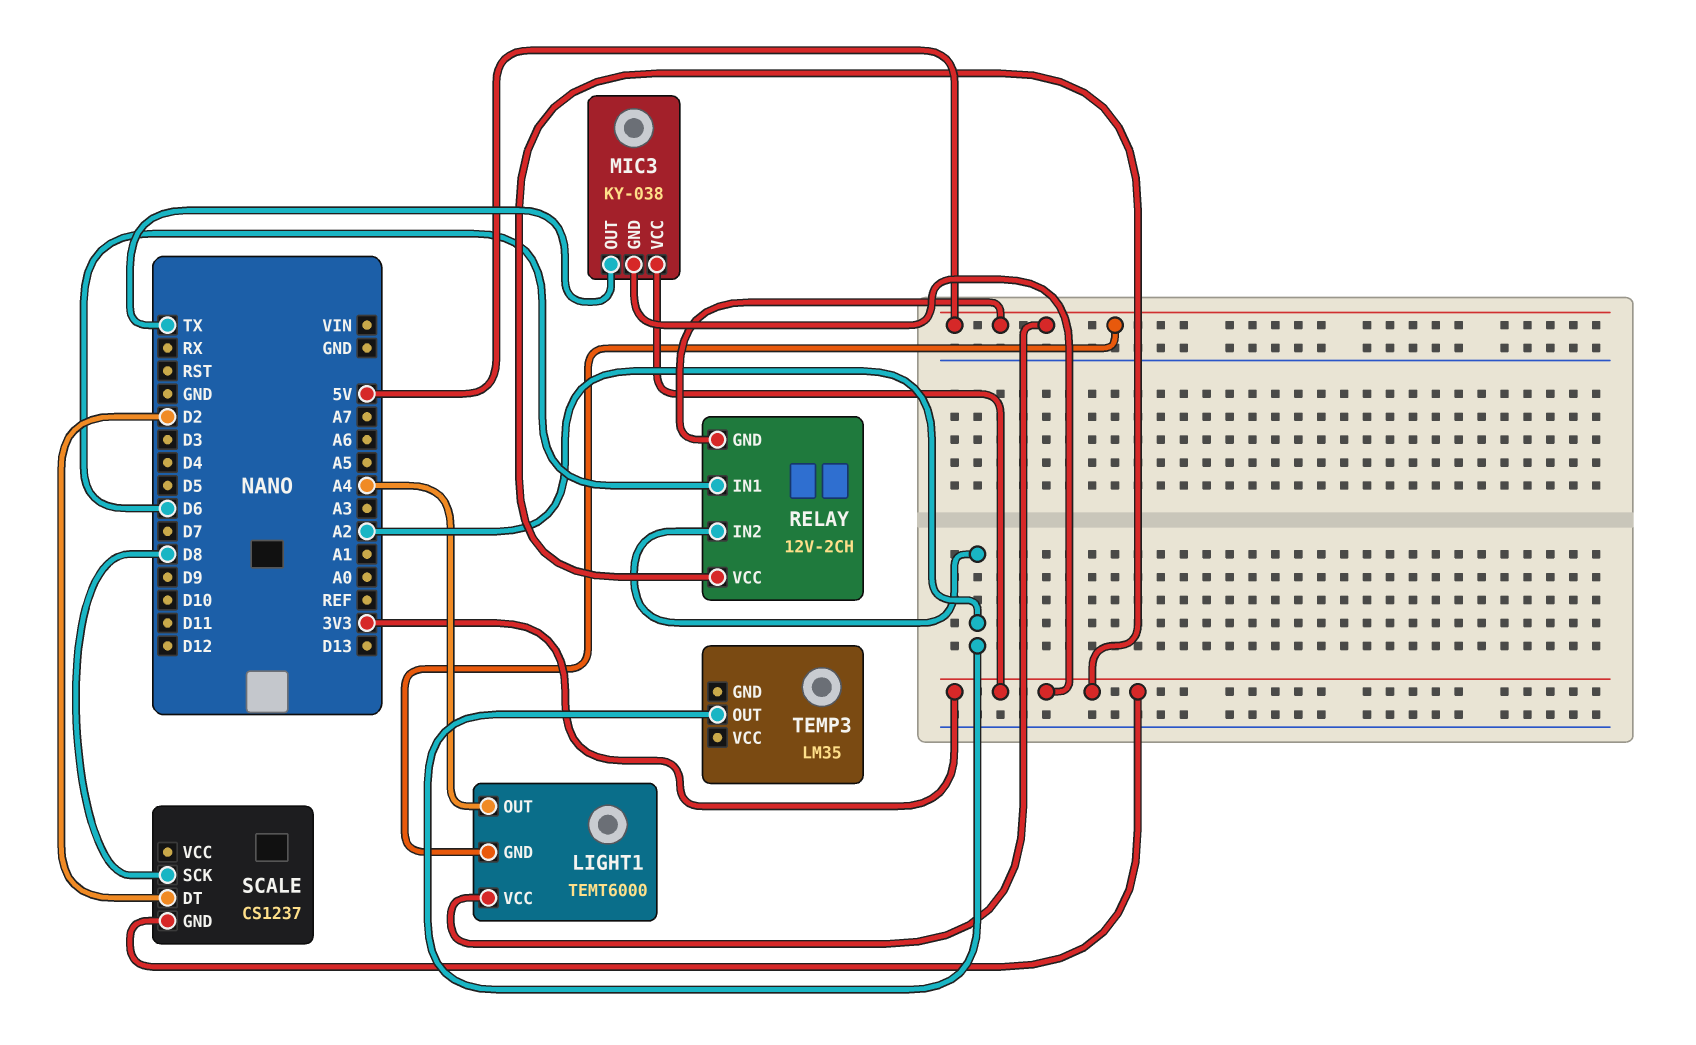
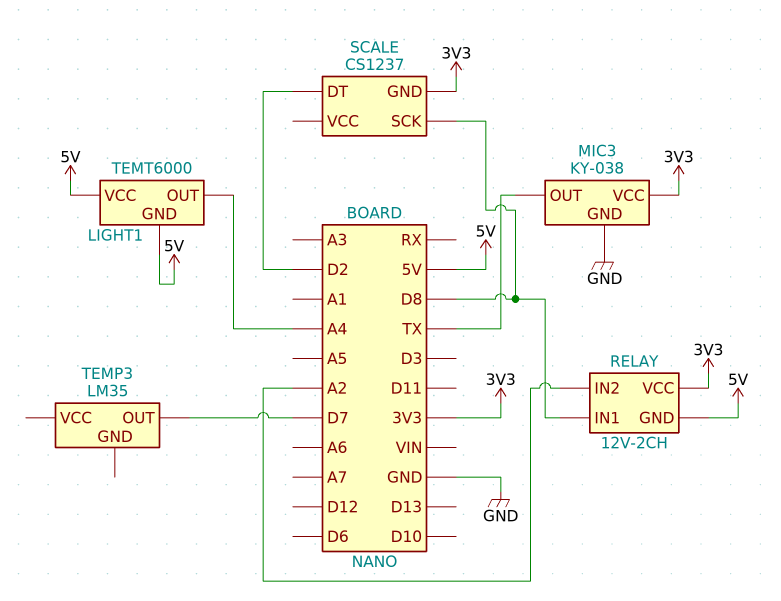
MIC3 pin GND: 3V3 -> GND
RELAY pin IN1: D6 -> D8
TEMP3 pin OUT: A2 -> D7

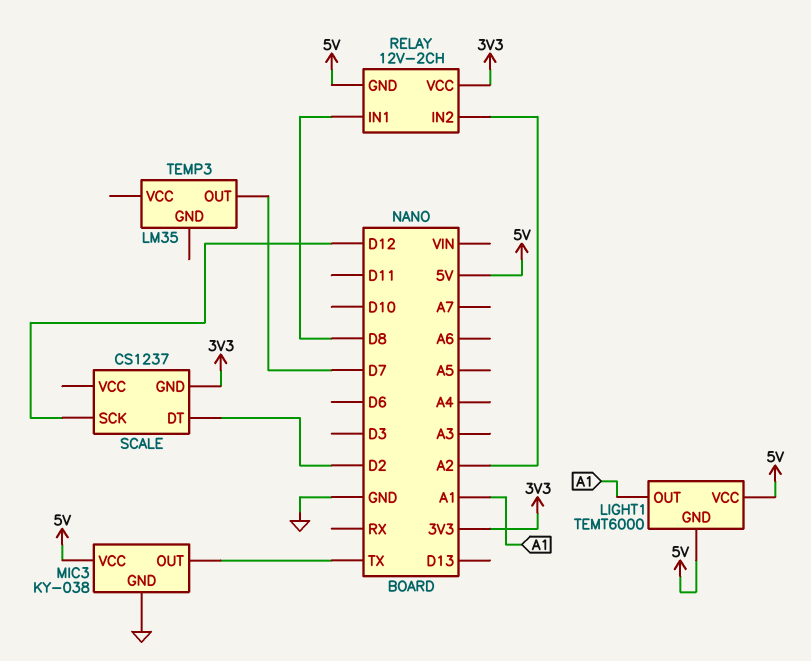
LIGHT1 pin OUT: A4 -> A1
MIC3 pin VCC: 3V3 -> 5V
SCALE pin SCK: D8 -> D12

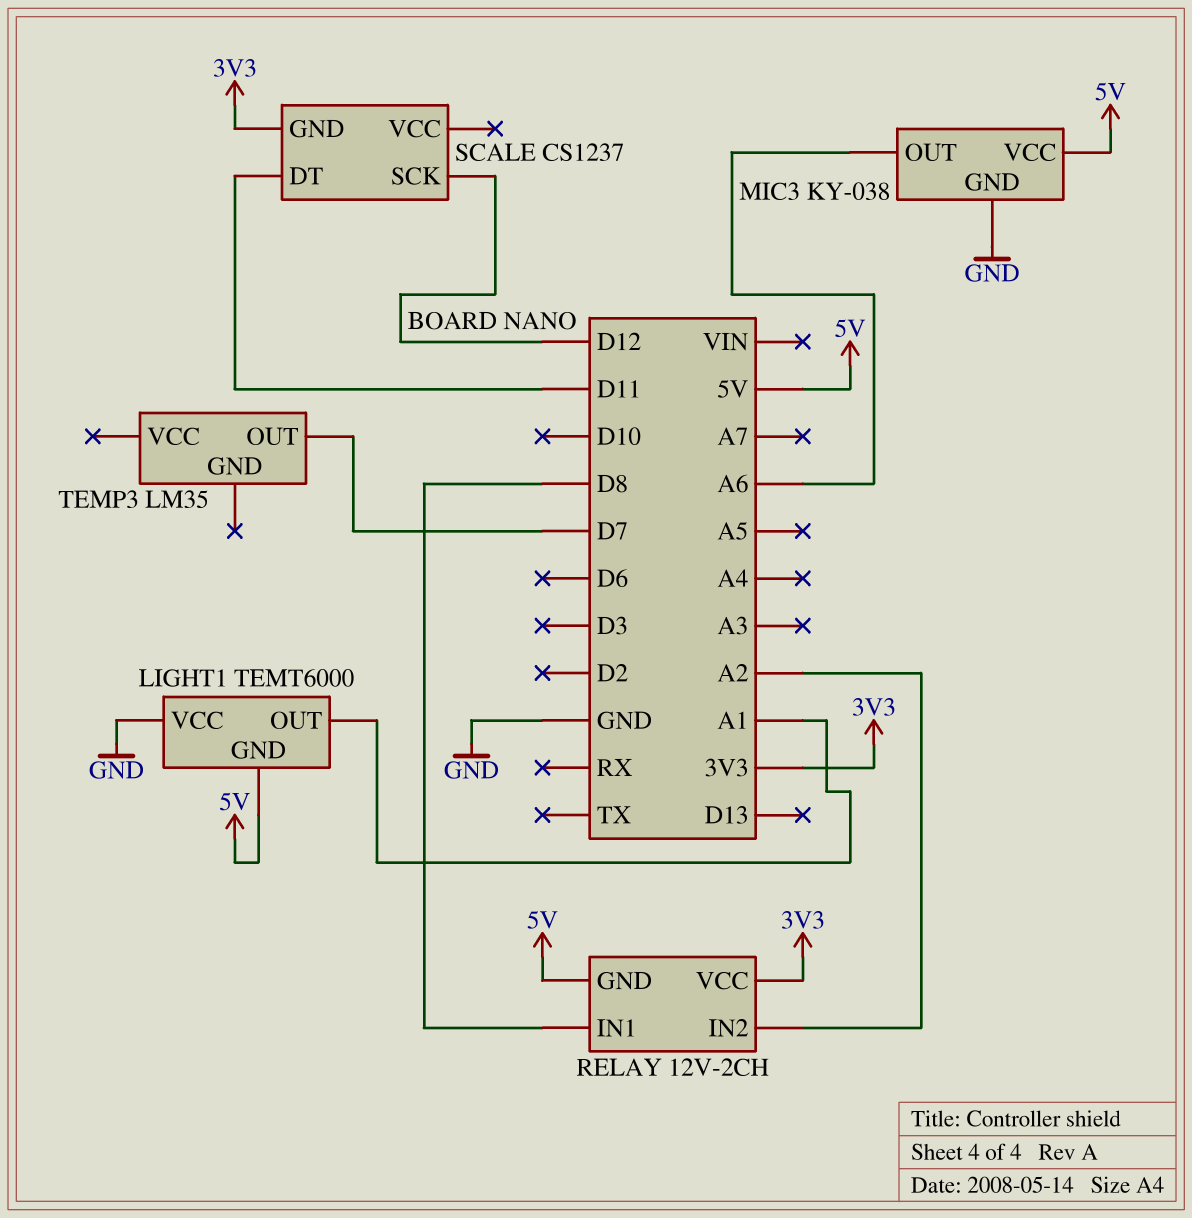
LIGHT1 pin VCC: 5V -> GND
MIC3 pin OUT: TX -> A6
SCALE pin DT: D2 -> D11

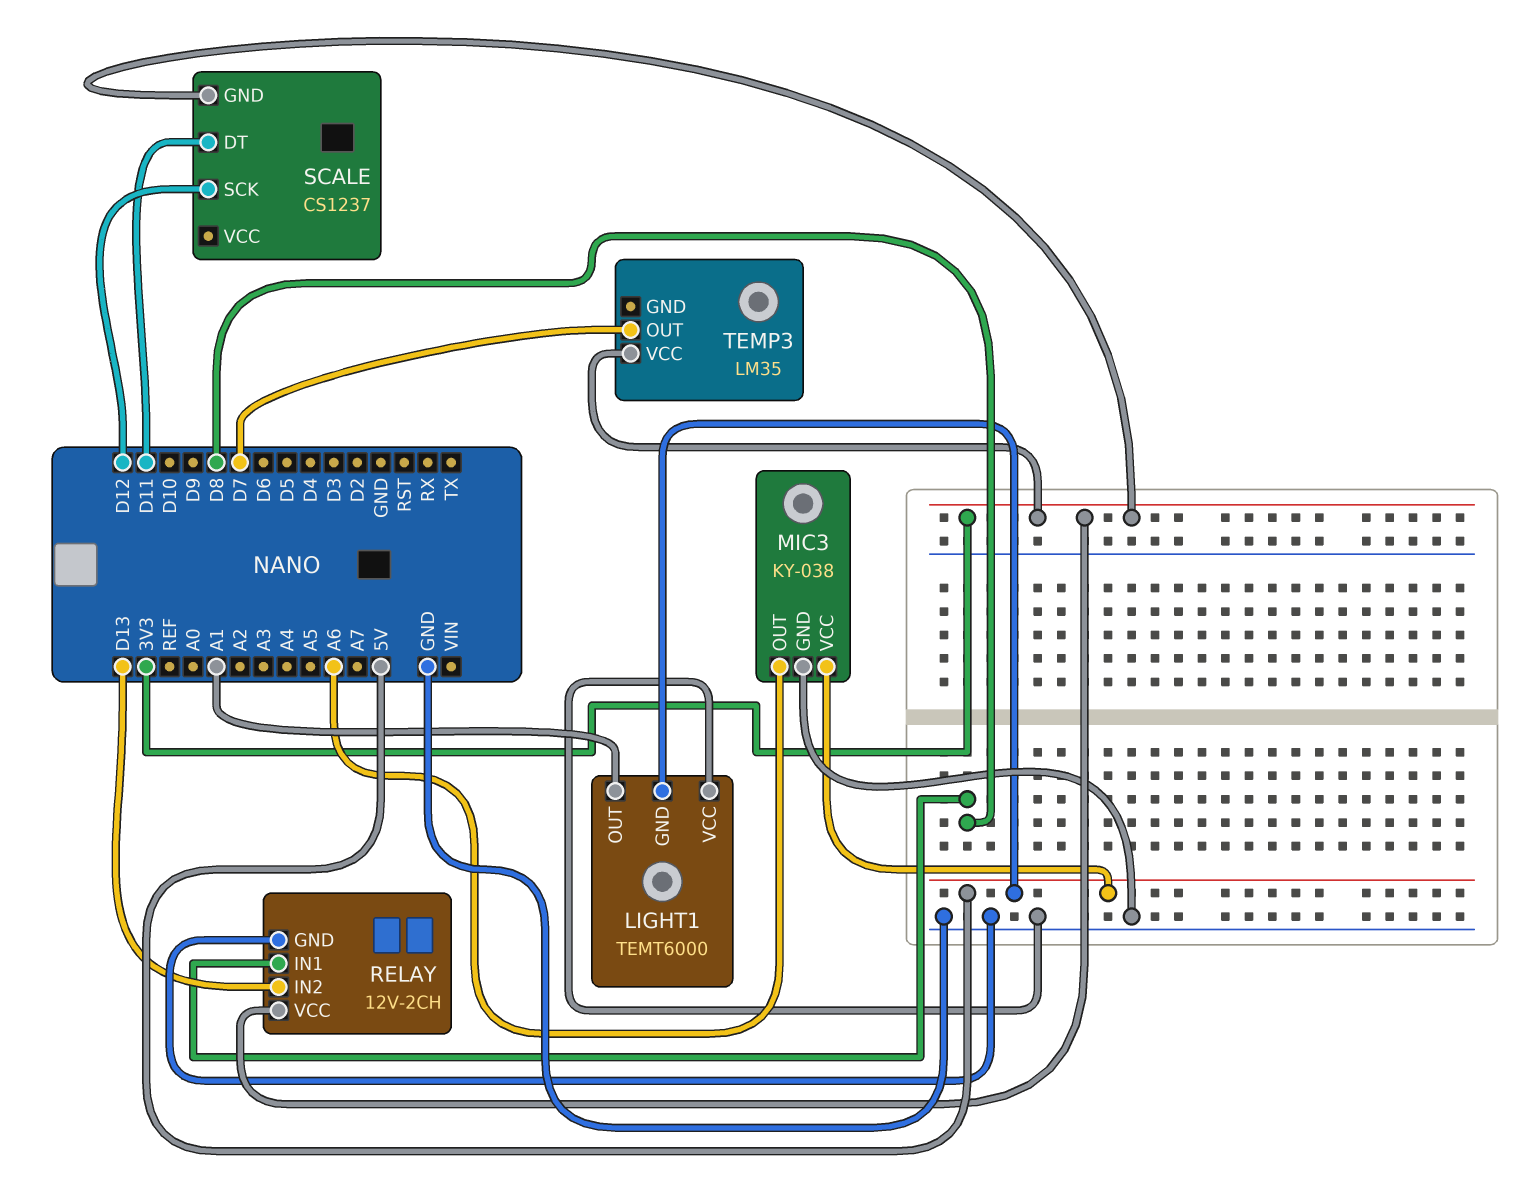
RELAY pin GND: 5V -> GND
RELAY pin IN2: A2 -> D13
TEMP3 pin VCC: none -> 3V3

